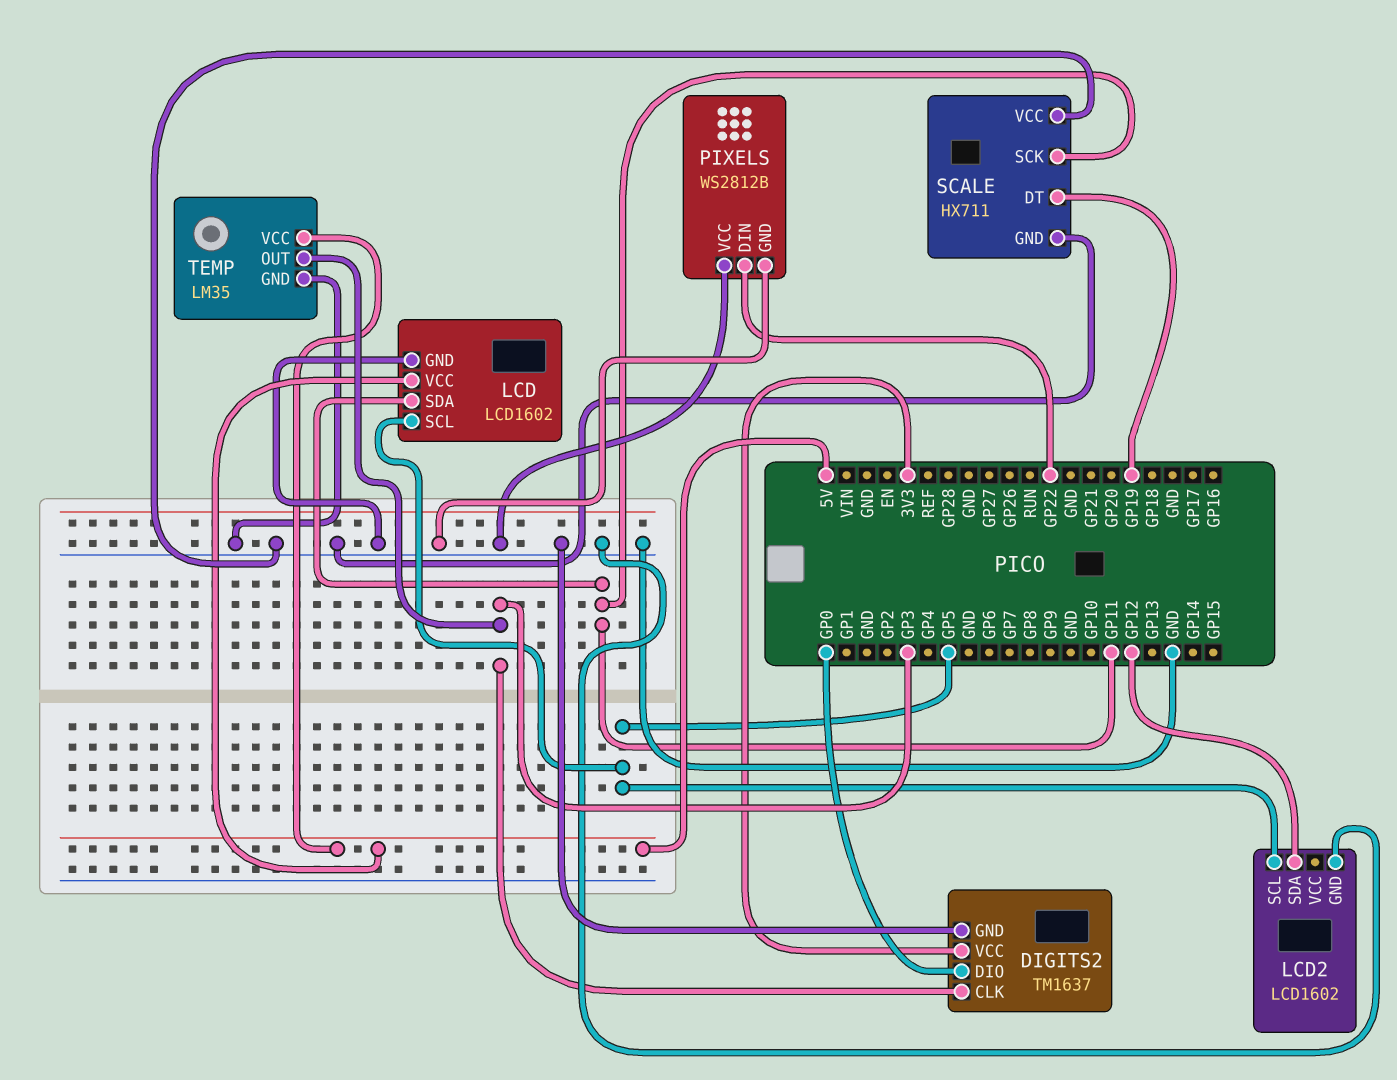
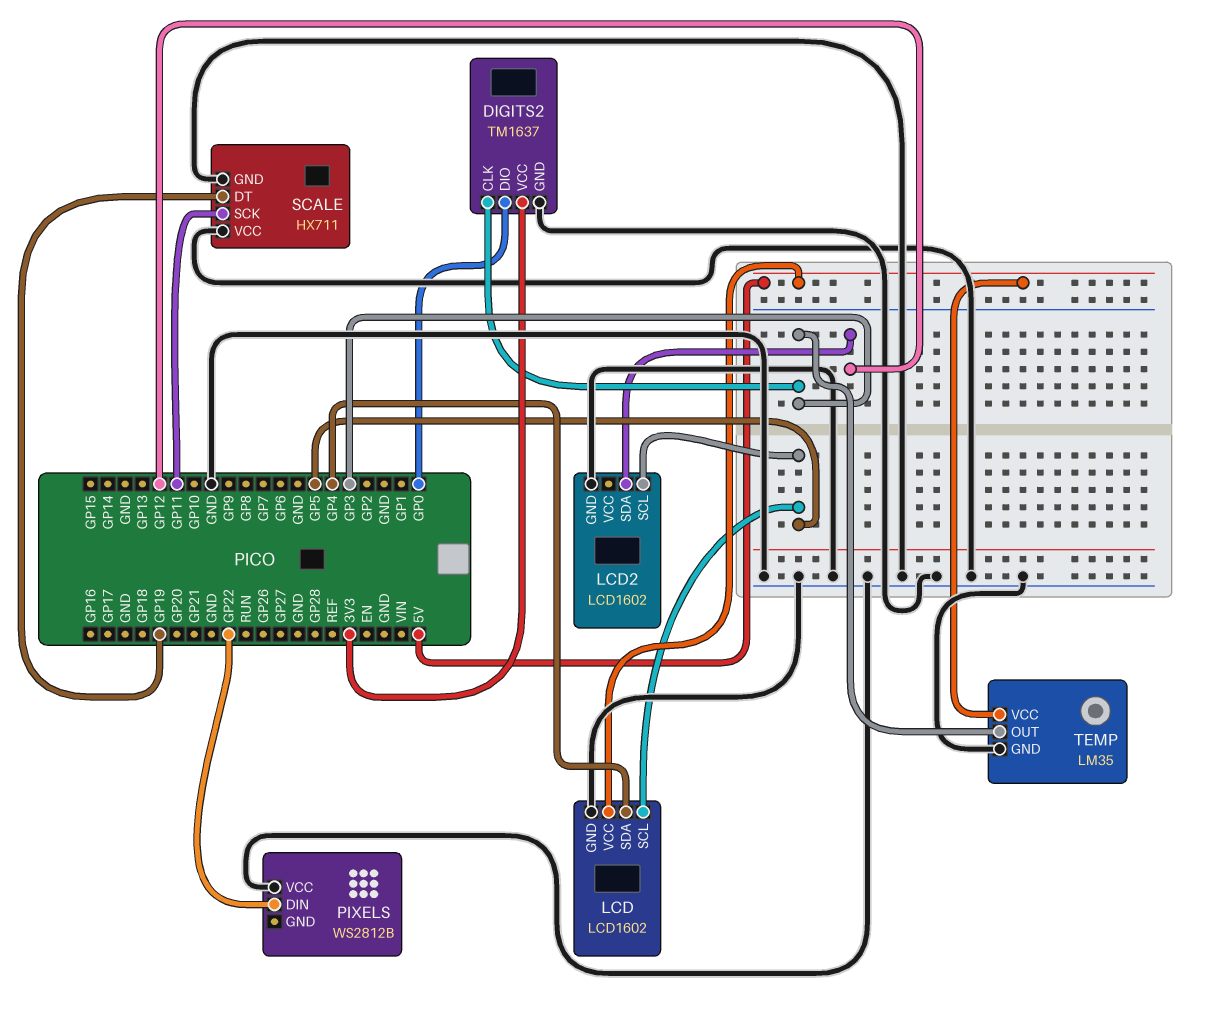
LCD pin SDA: GP11 -> GP4
PIXELS pin GND: GND -> none

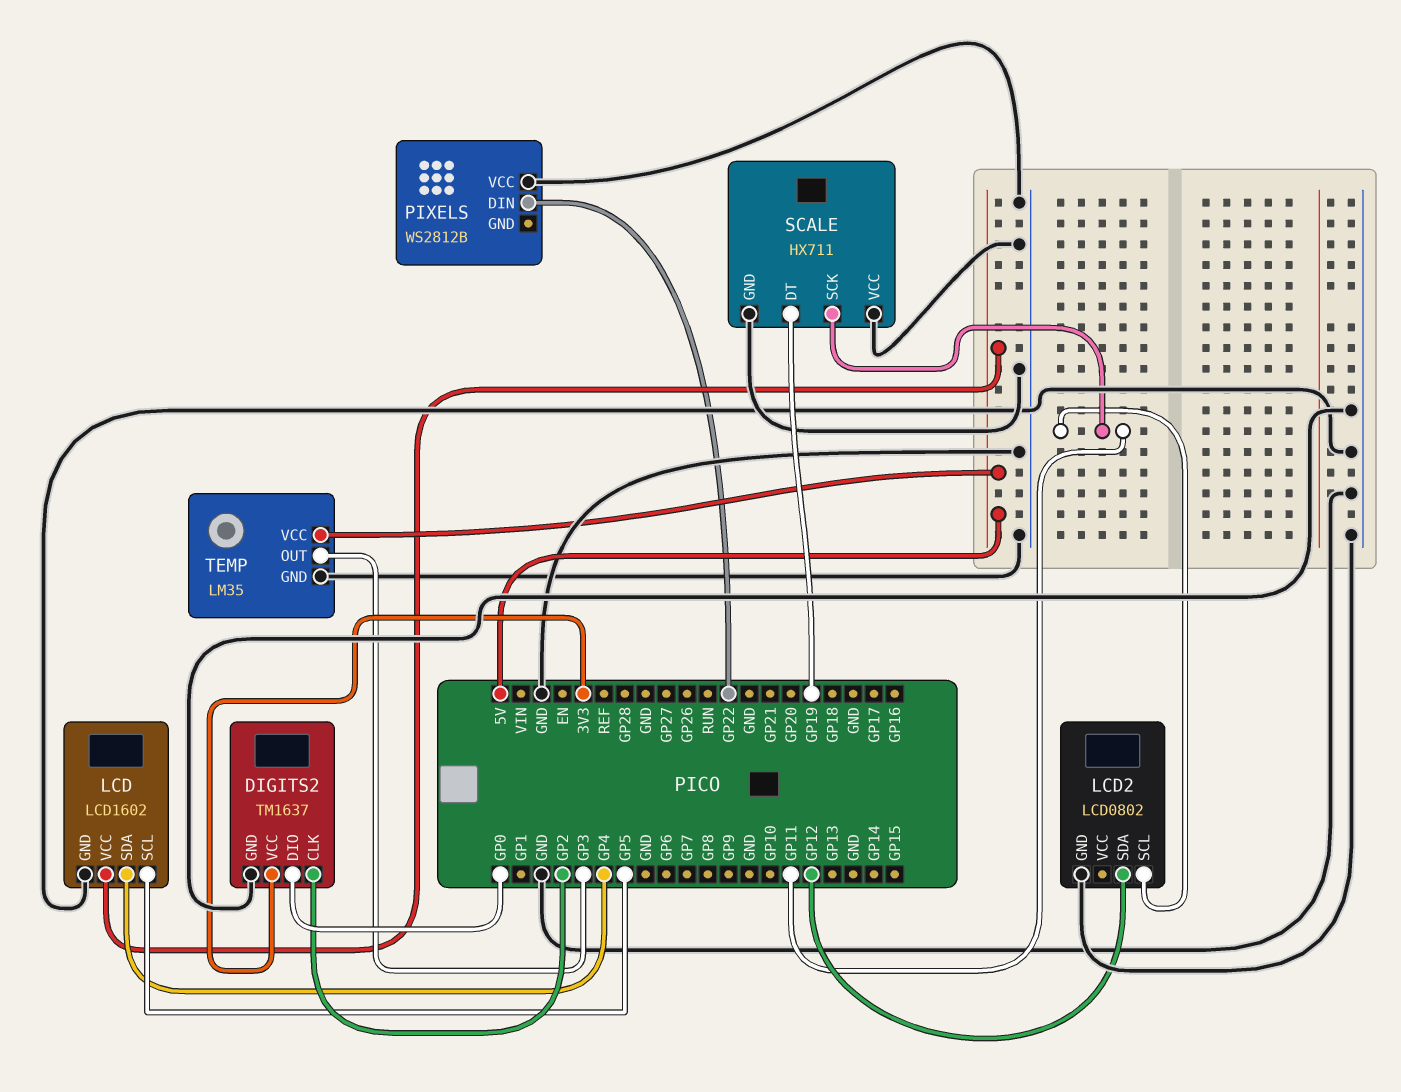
DIGITS2 pin CLK: GP3 -> GP2
LCD2: LCD1602 -> LCD0802
LCD2 pin SCL: GP5 -> GP11

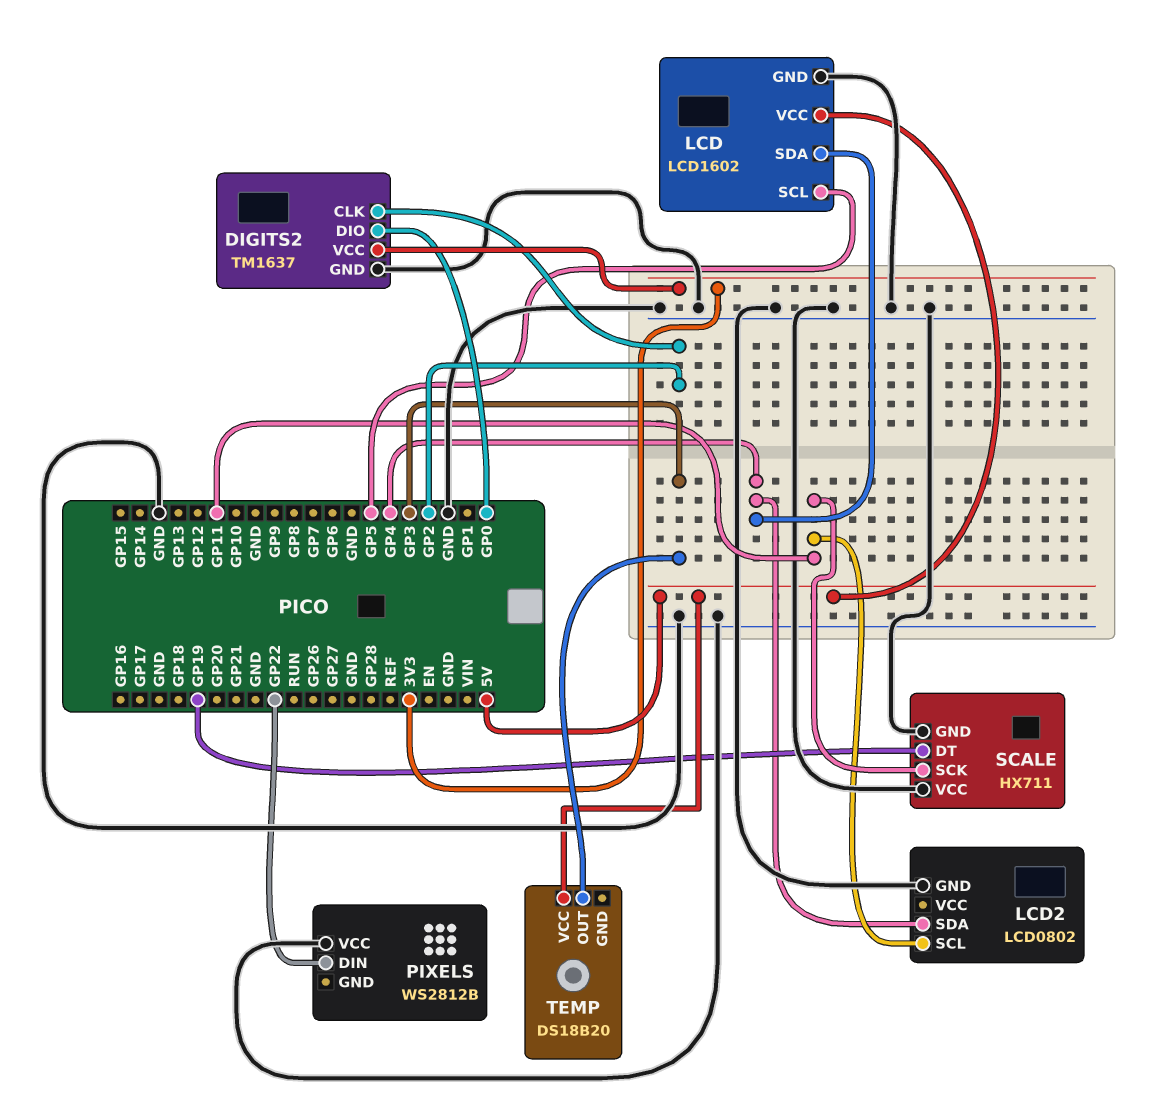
LCD2 pin SDA: GP12 -> GP4
TEMP: LM35 -> DS18B20
TEMP pin GND: GND -> none

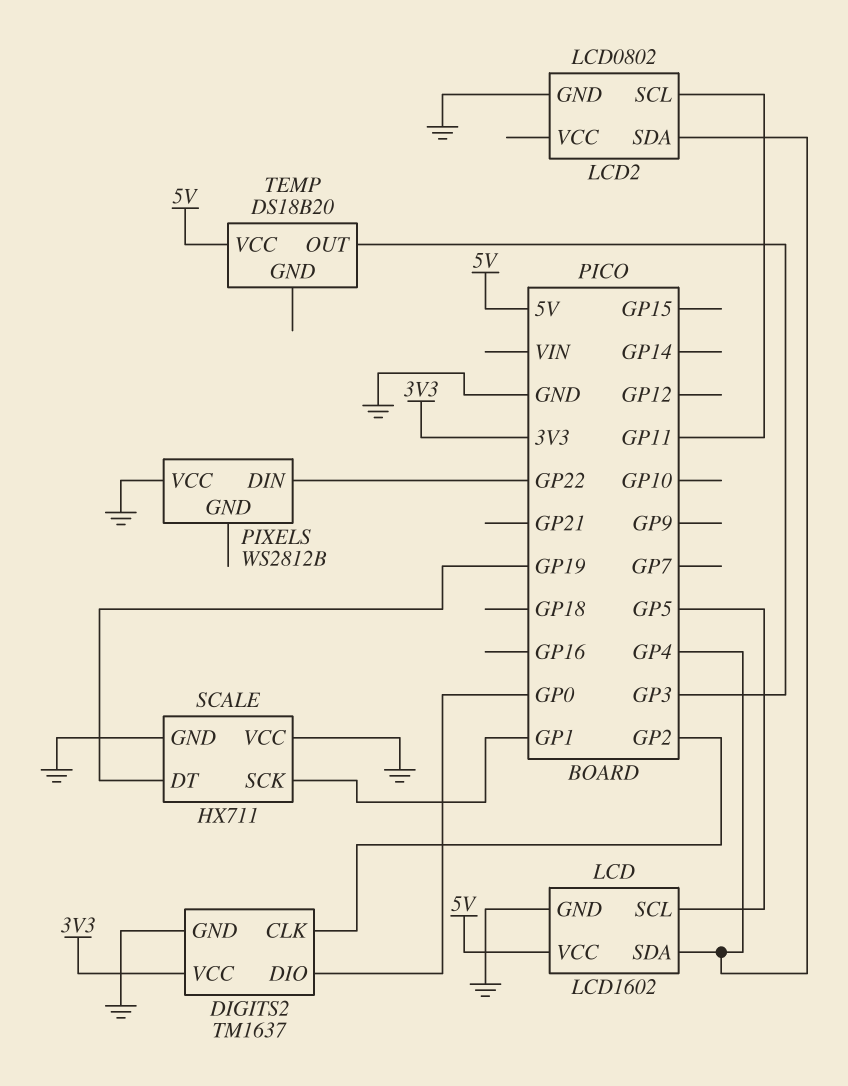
SCALE pin SCK: GP11 -> GP1

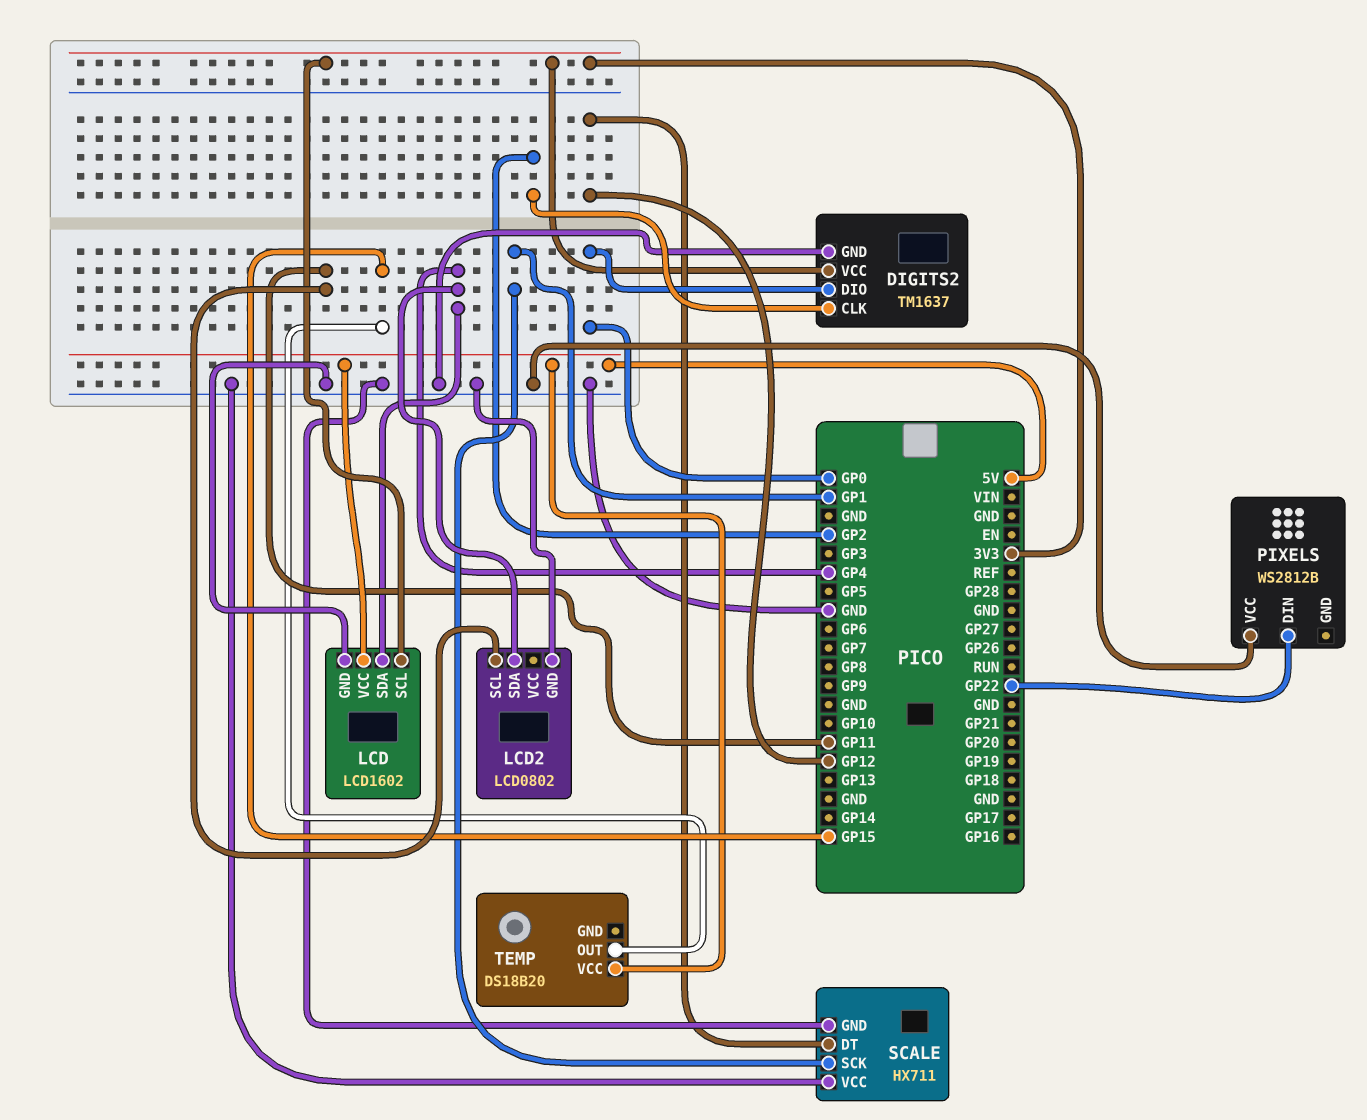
LCD pin SCL: GP5 -> 3V3
SCALE pin DT: GP19 -> GP12
TEMP pin OUT: GP3 -> GP15

